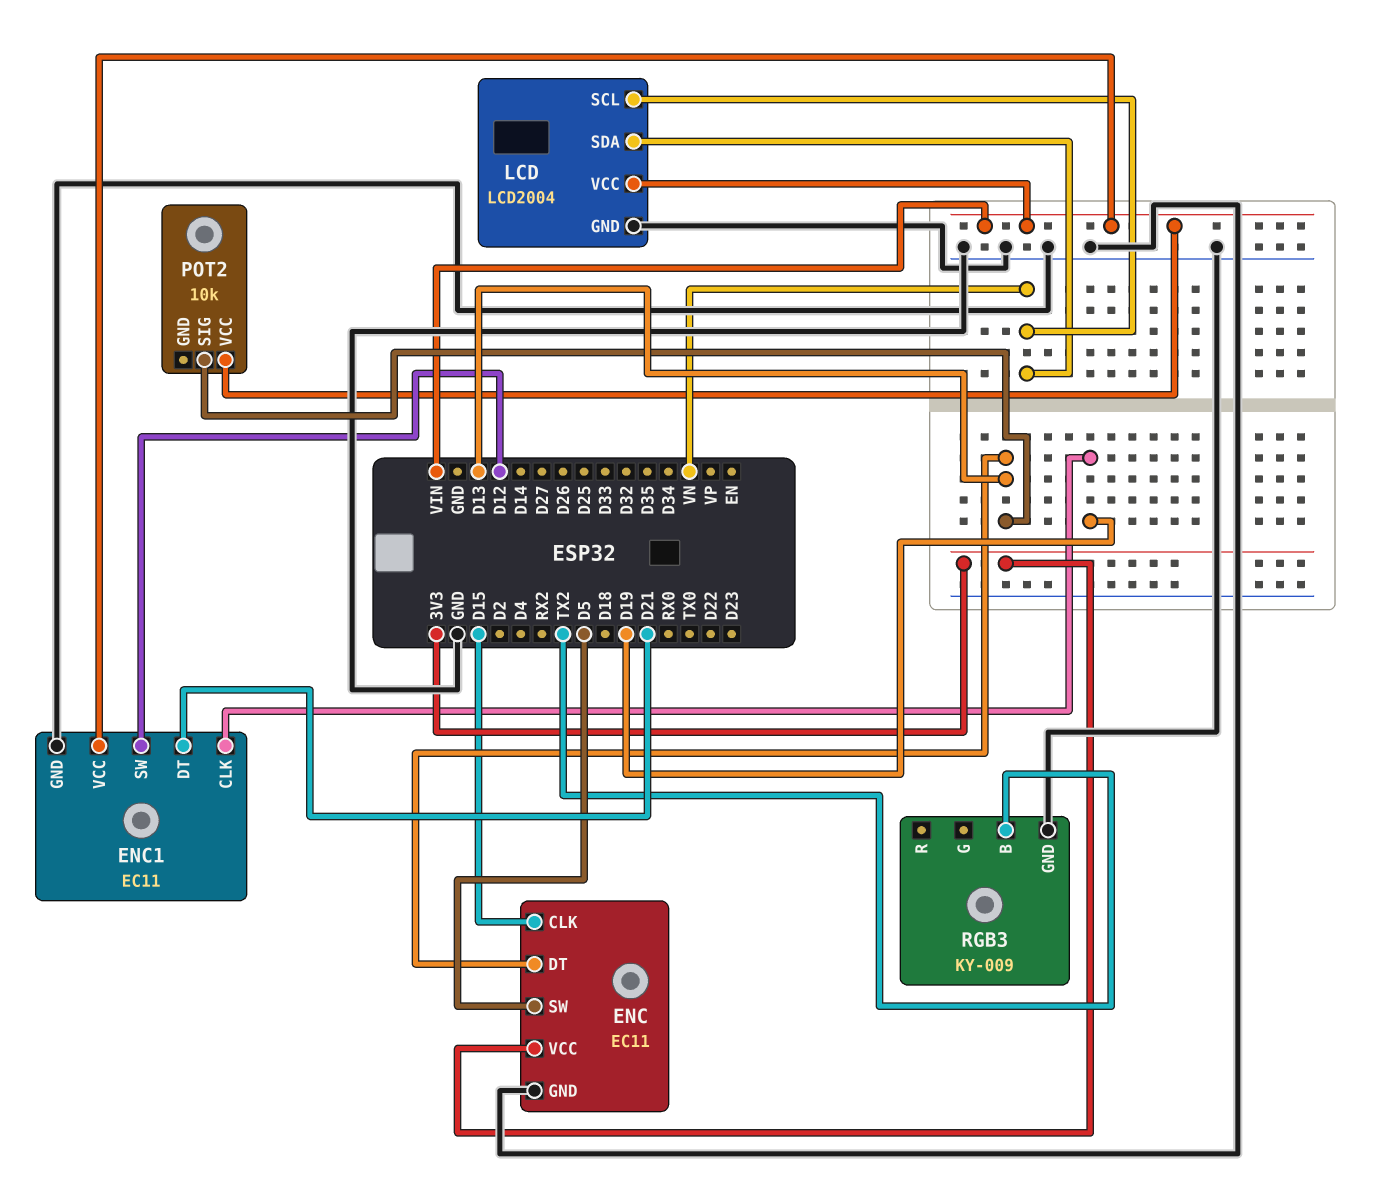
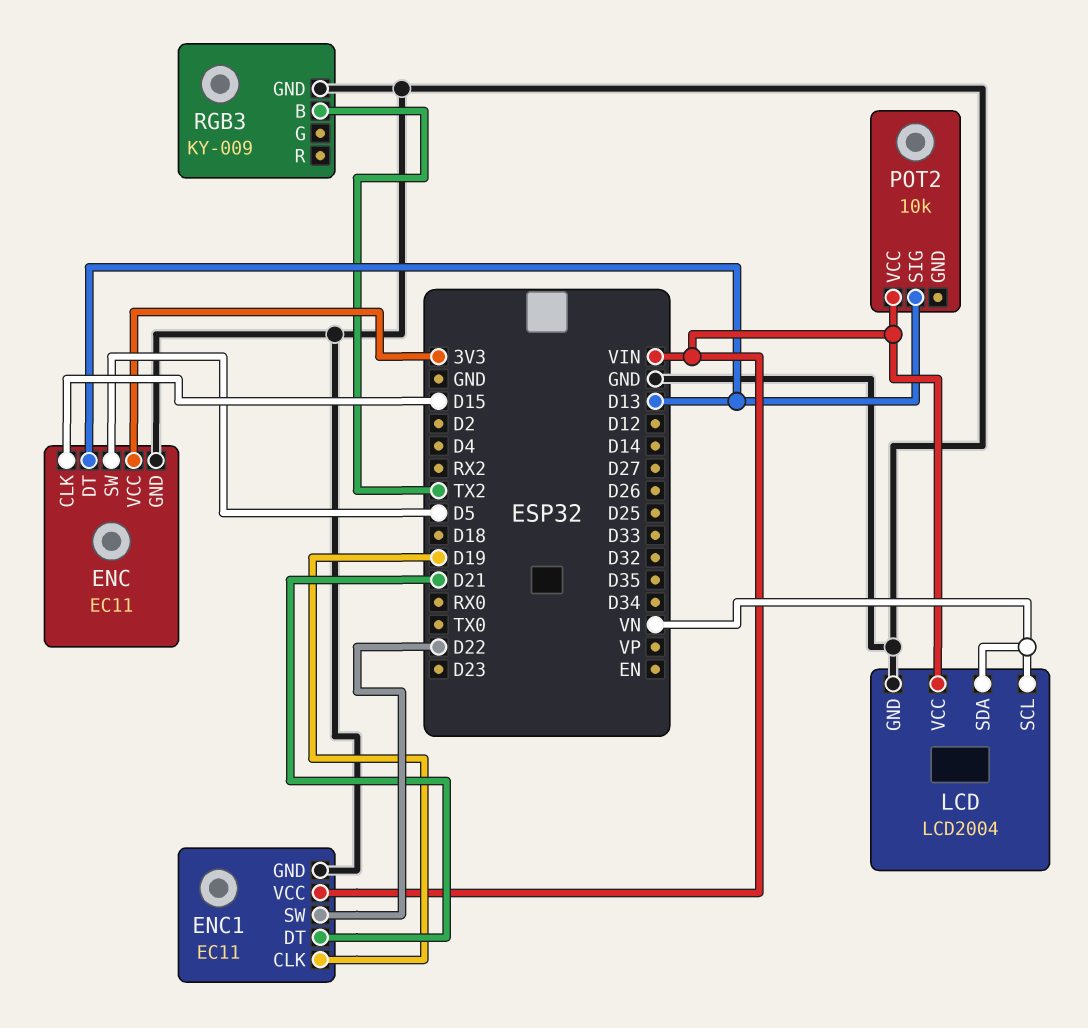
ENC1 pin SW: D12 -> D22

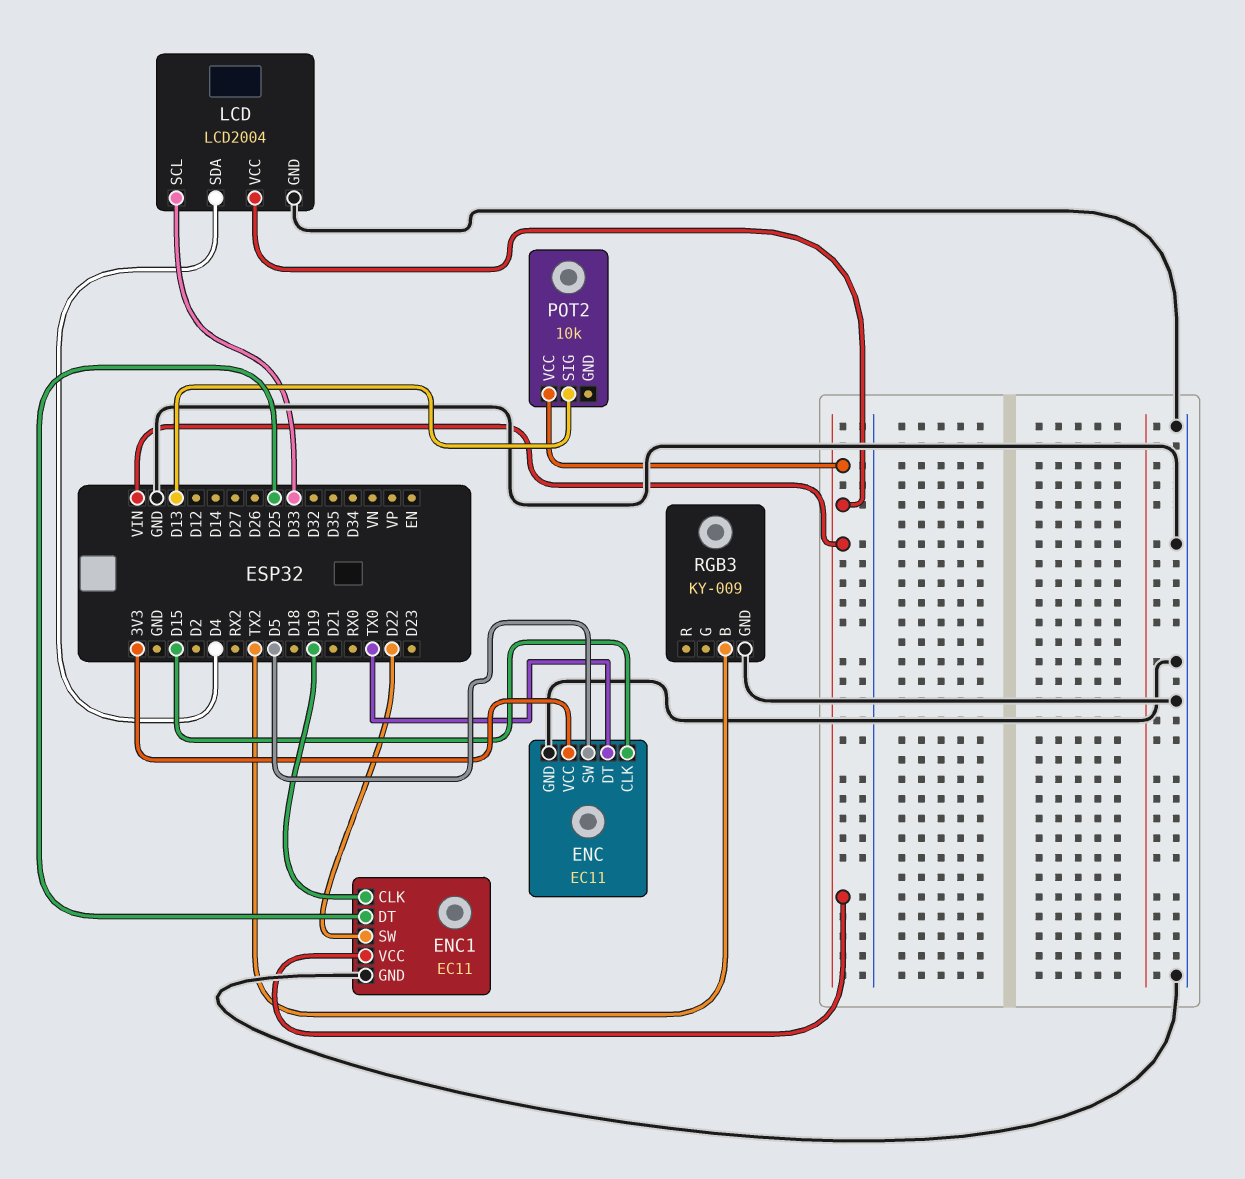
ENC pin DT: D13 -> TX0
ENC1 pin DT: D21 -> D25
LCD pin SCL: VN -> D33
LCD pin SDA: VN -> D4

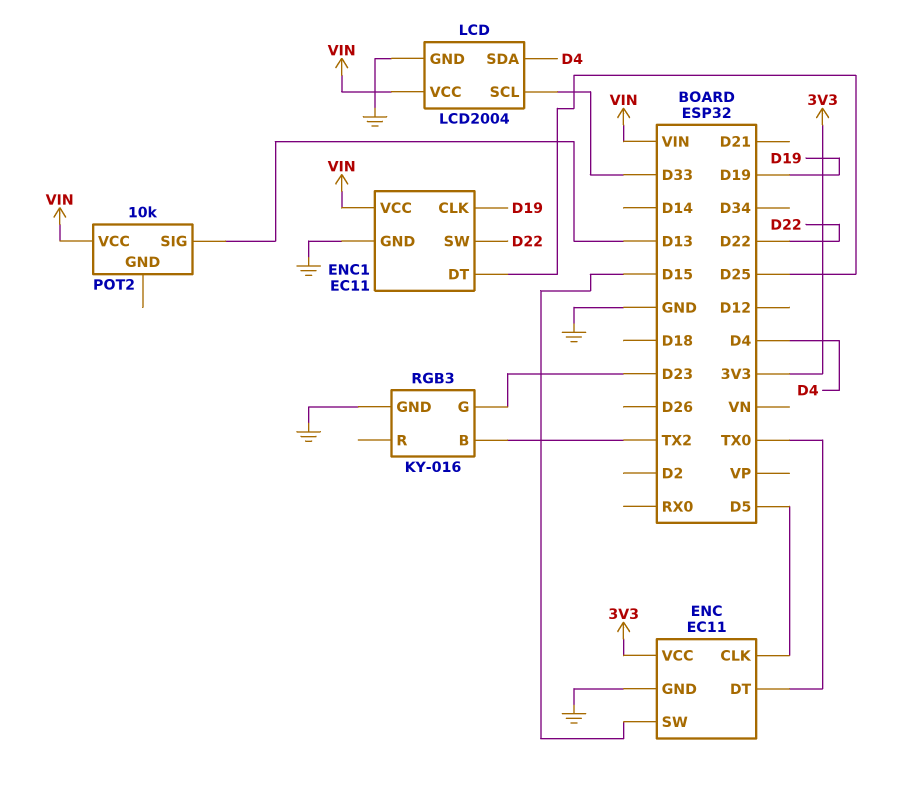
ENC pin CLK: D15 -> D5
ENC pin SW: D5 -> D15
RGB3: KY-009 -> KY-016
RGB3 pin G: none -> D23

